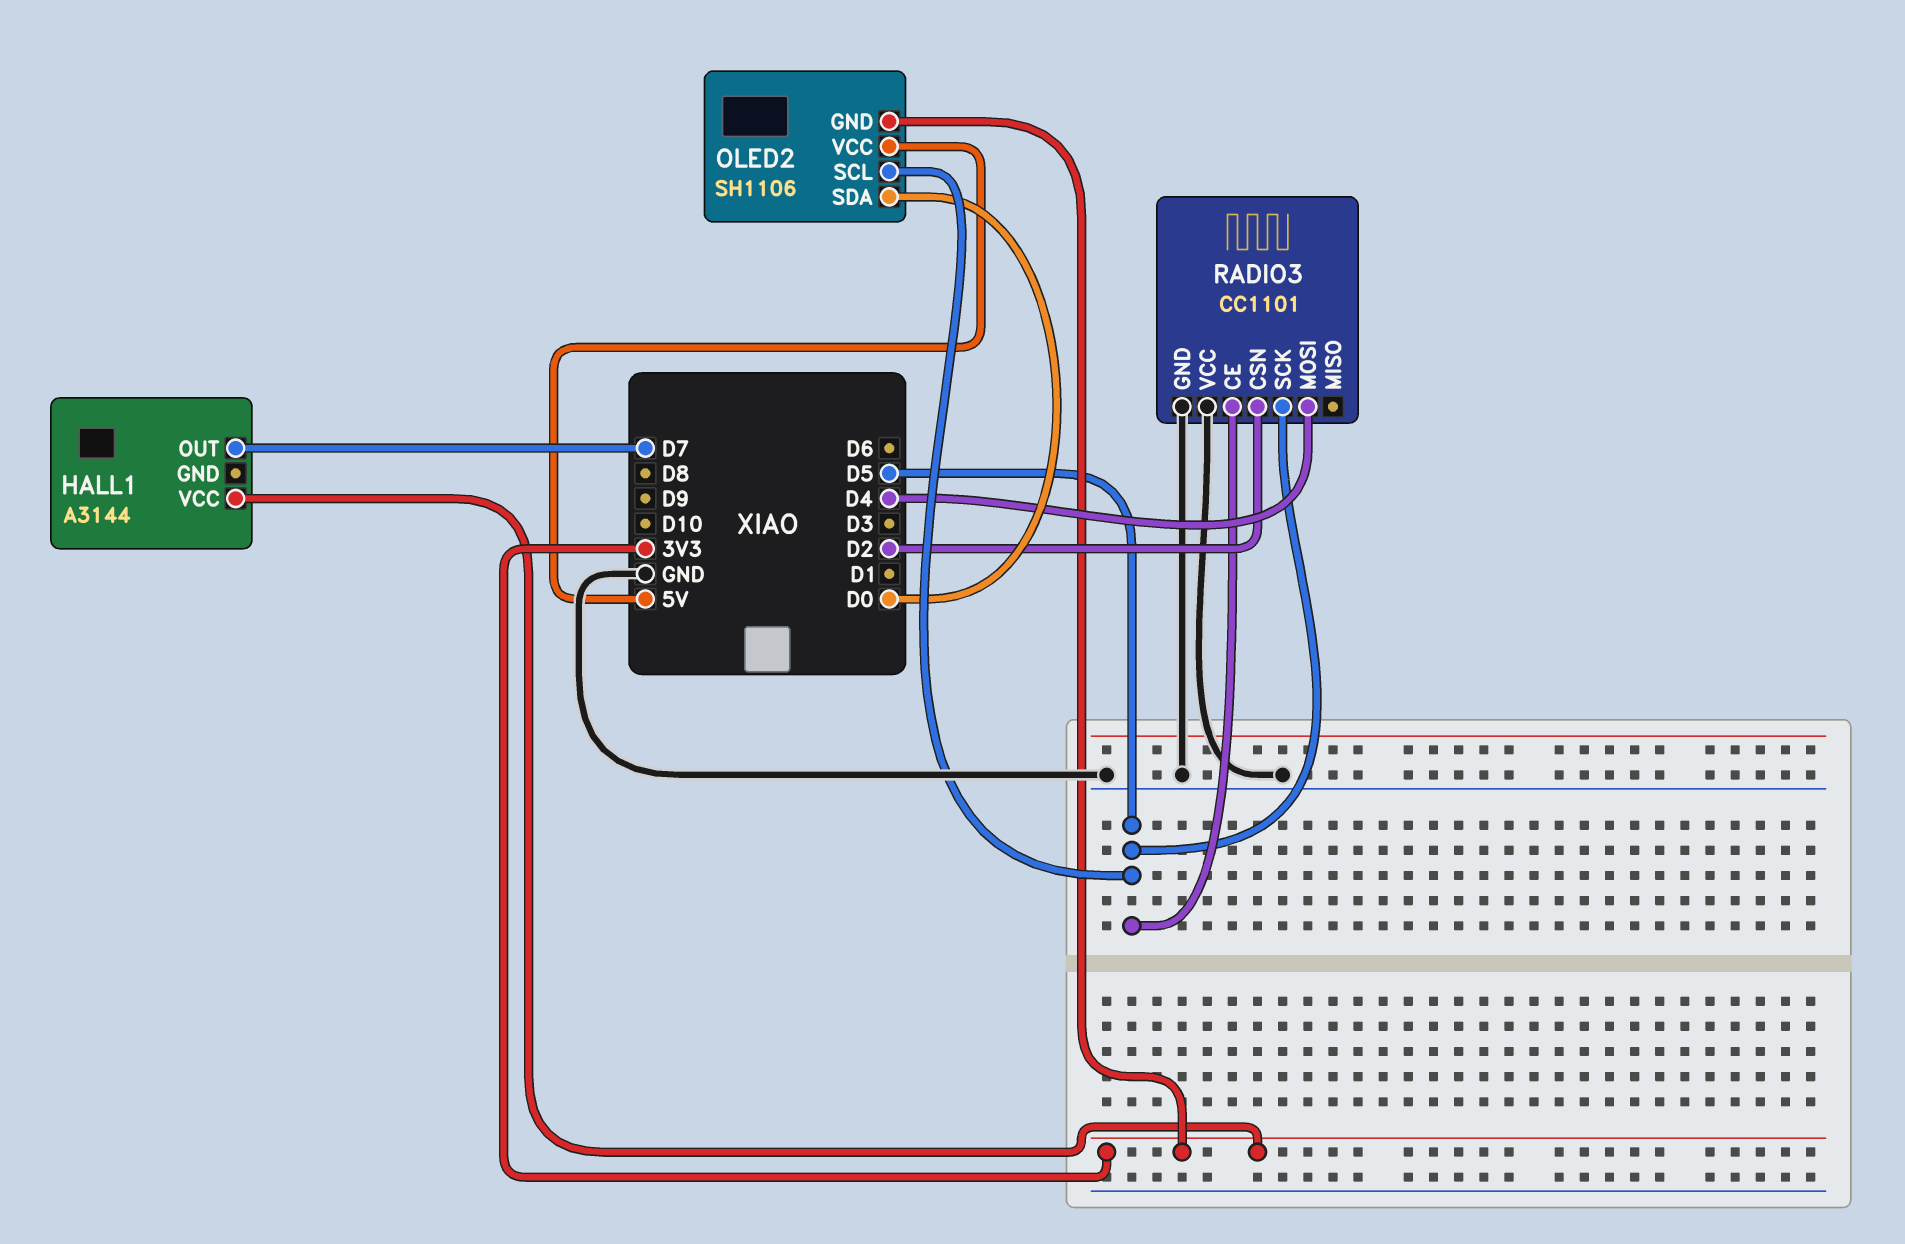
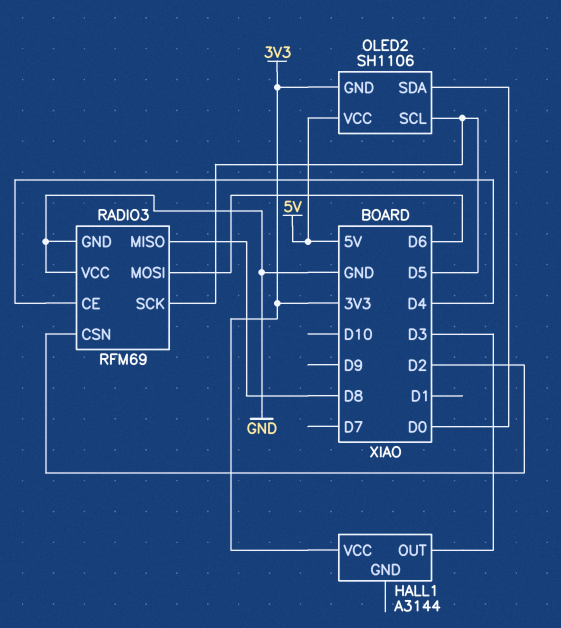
HALL1 pin OUT: D7 -> D3
RADIO3: CC1101 -> RFM69
RADIO3 pin CE: D5 -> D4
RADIO3 pin MISO: none -> D8
RADIO3 pin MOSI: D4 -> D6

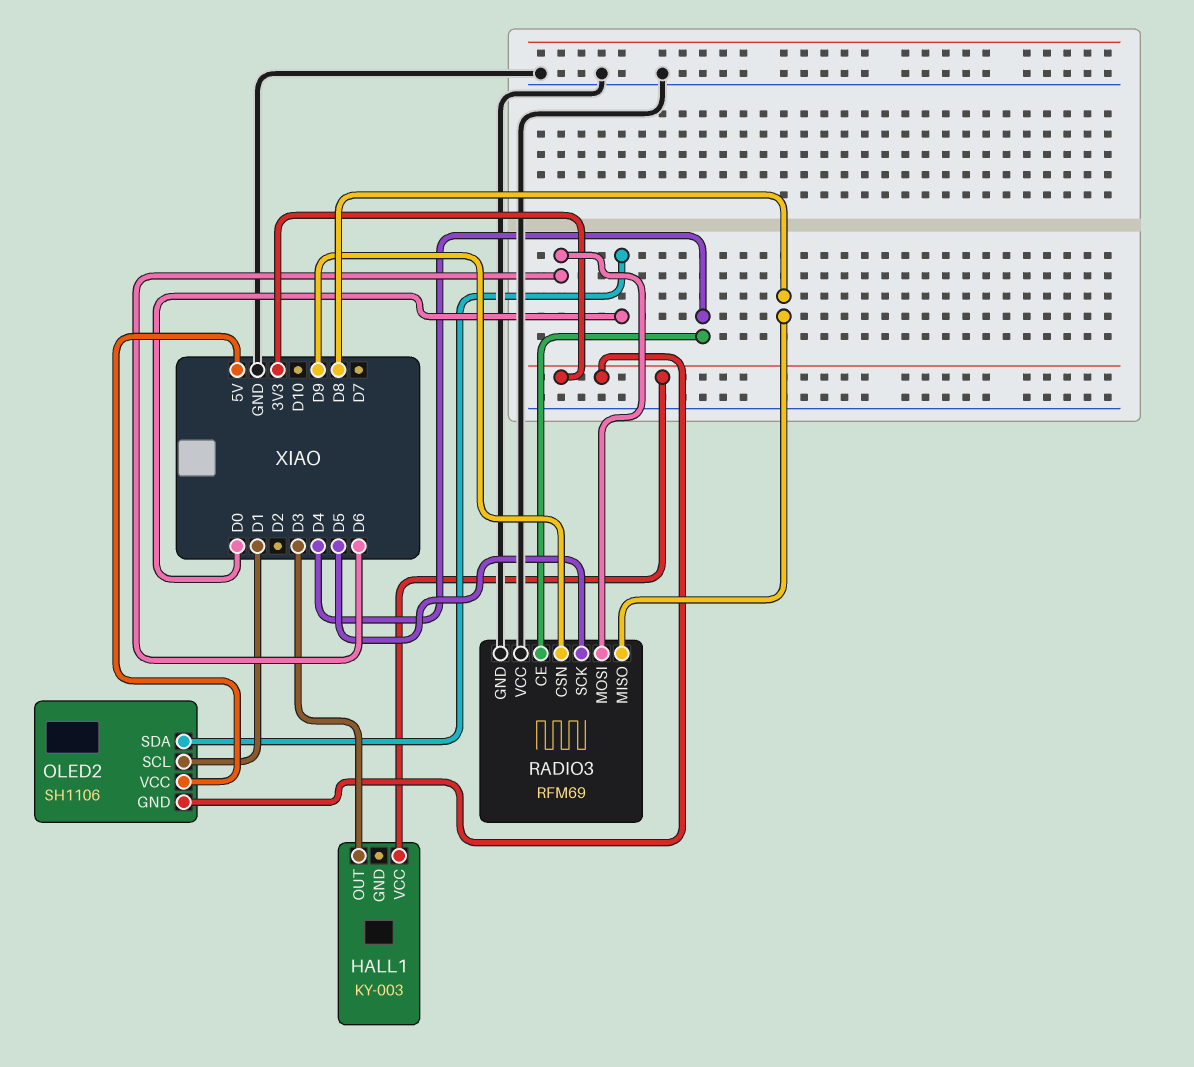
HALL1: A3144 -> KY-003
OLED2 pin SCL: D5 -> D1
RADIO3 pin CSN: D2 -> D9

